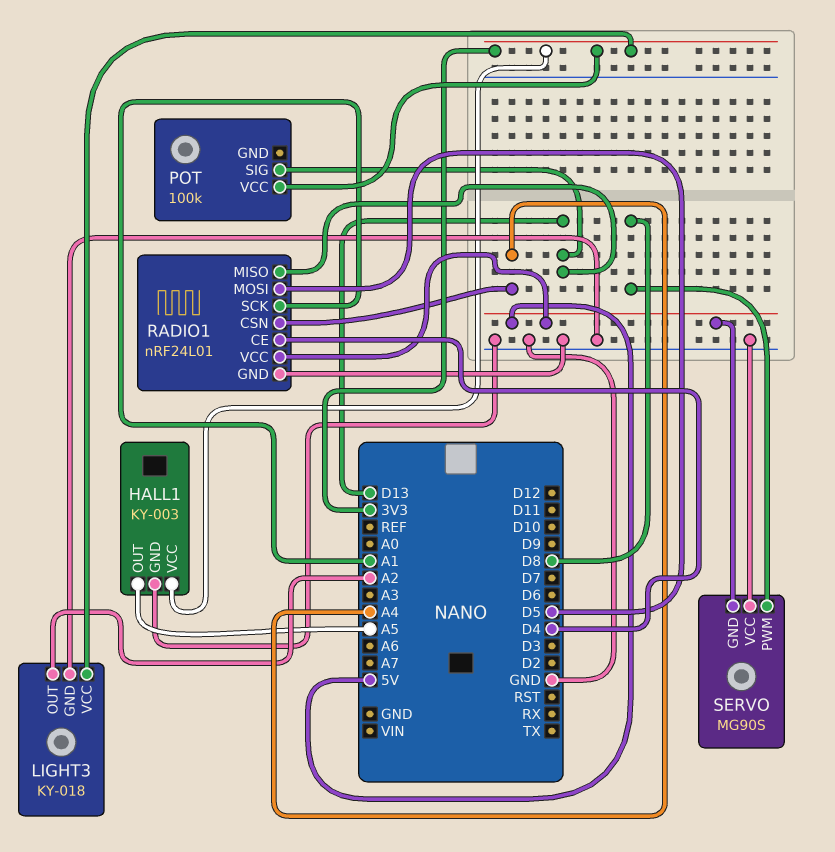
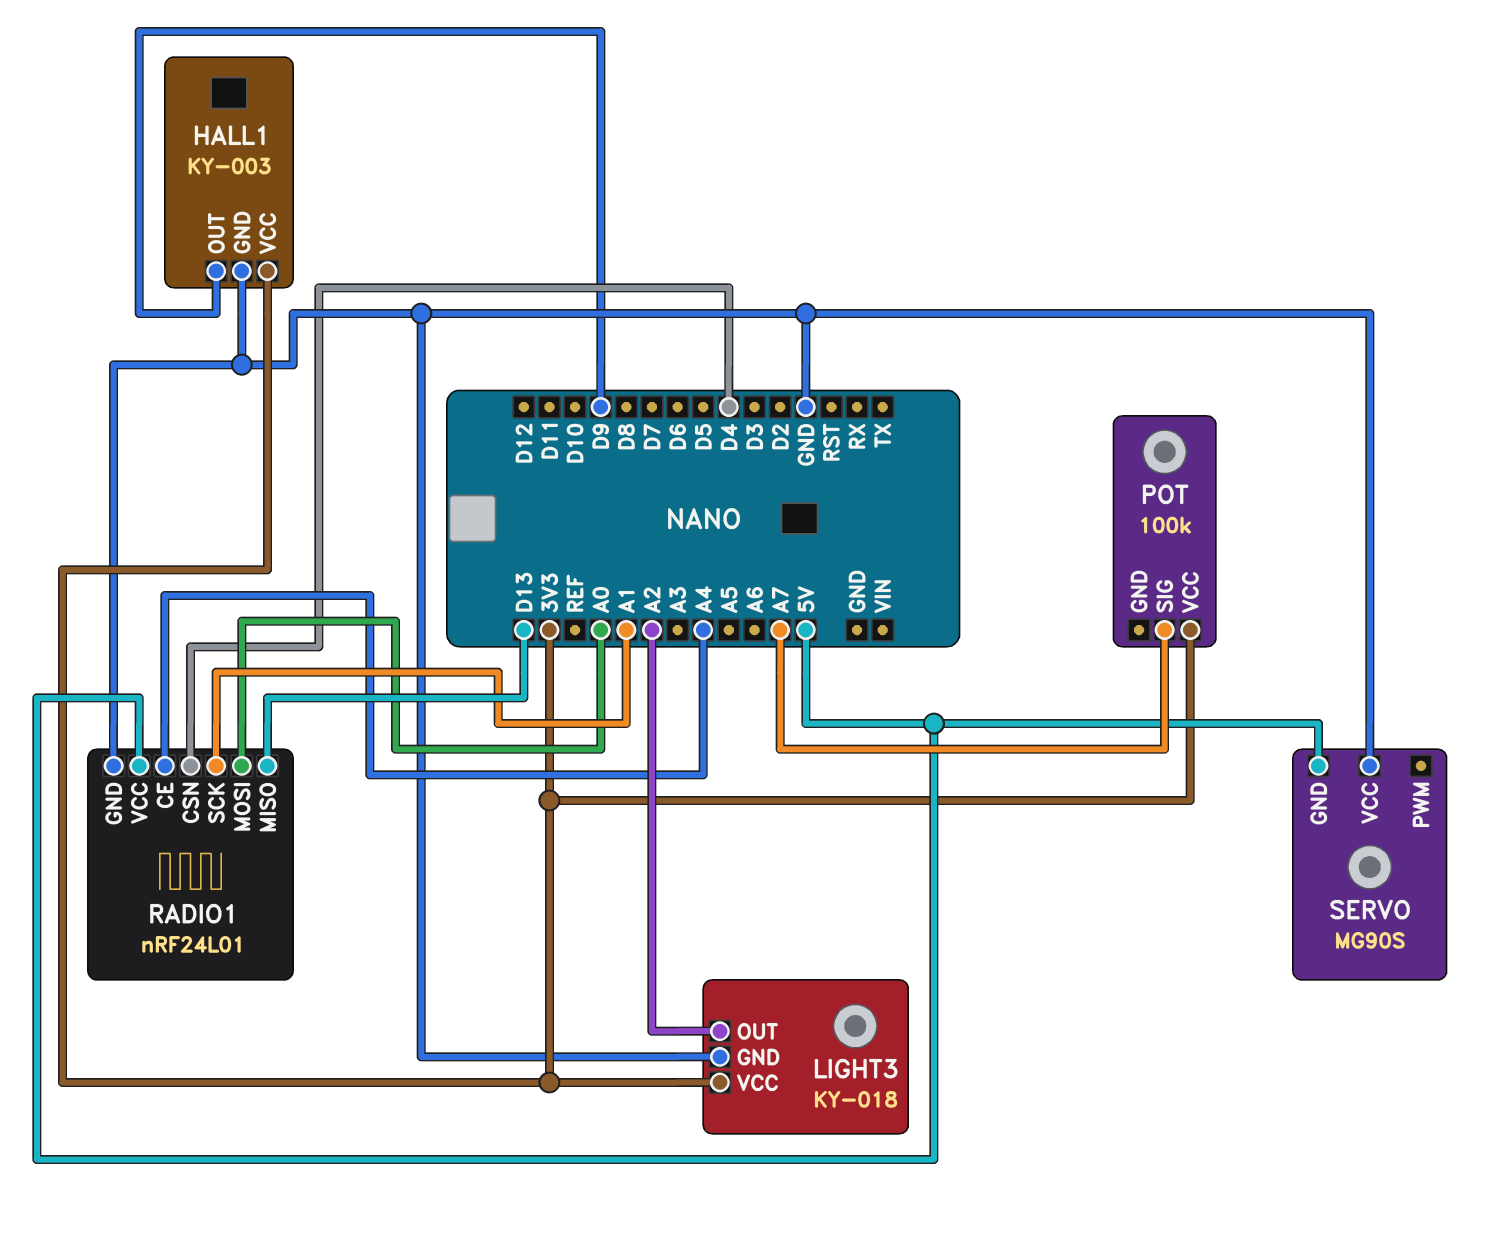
HALL1 pin OUT: A5 -> D9
POT pin SIG: D13 -> A7
RADIO1 pin CE: D4 -> A4
RADIO1 pin CSN: A4 -> D4
RADIO1 pin MOSI: D5 -> A0
SERVO pin PWM: D8 -> none

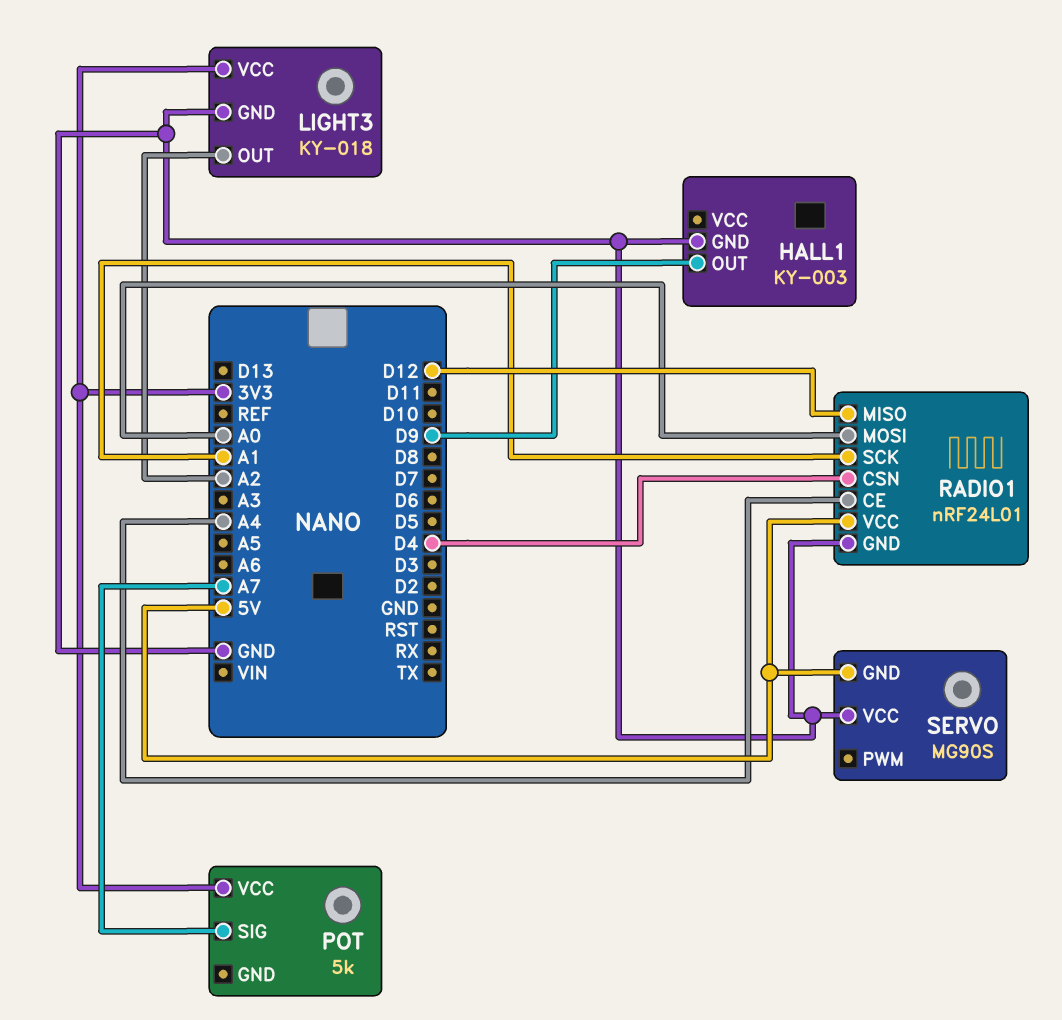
HALL1 pin VCC: 3V3 -> none
POT: 100k -> 5k
RADIO1 pin MISO: D13 -> D12

